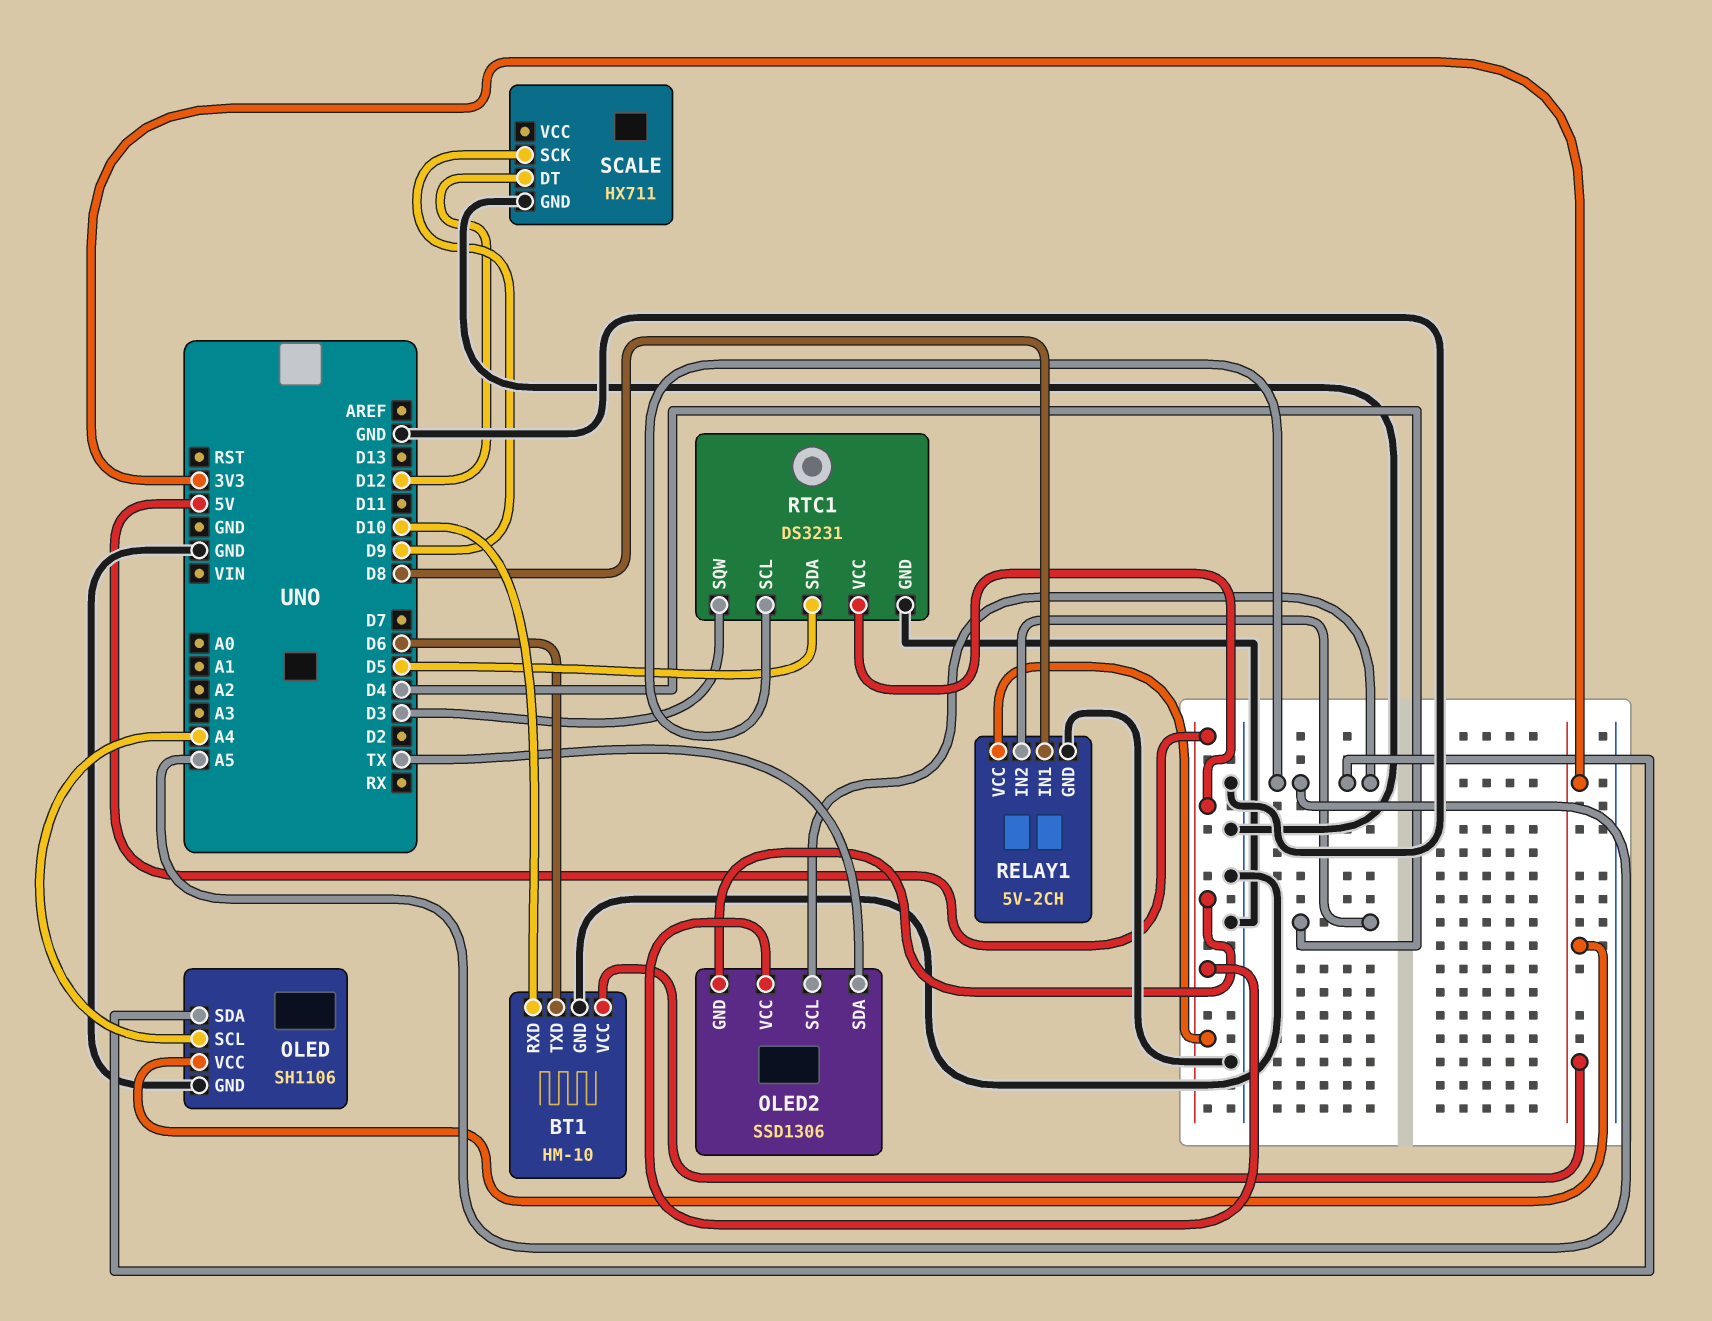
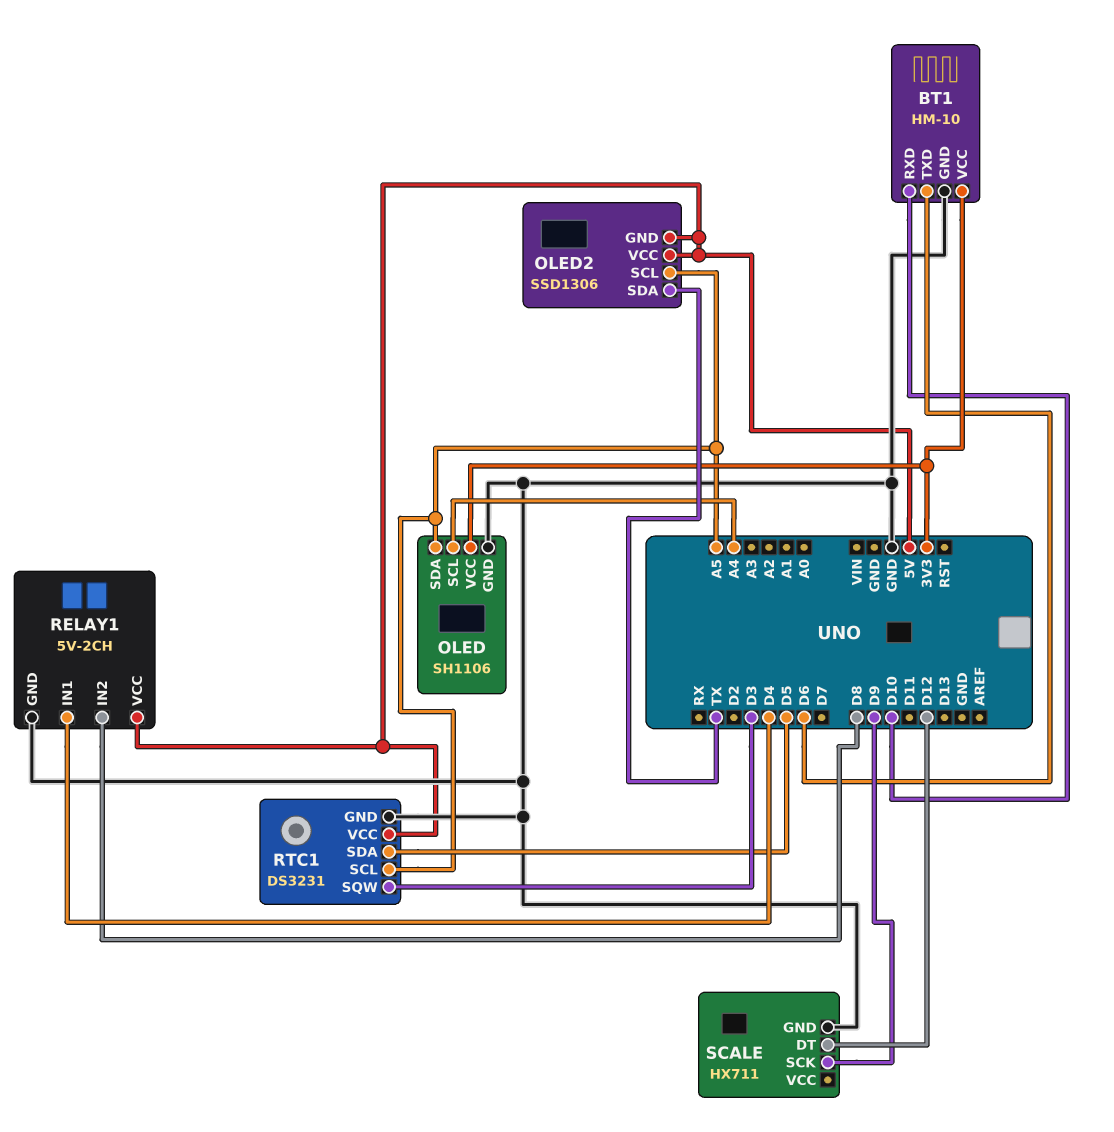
RELAY1 pin IN1: D8 -> D4
RELAY1 pin IN2: D4 -> D8

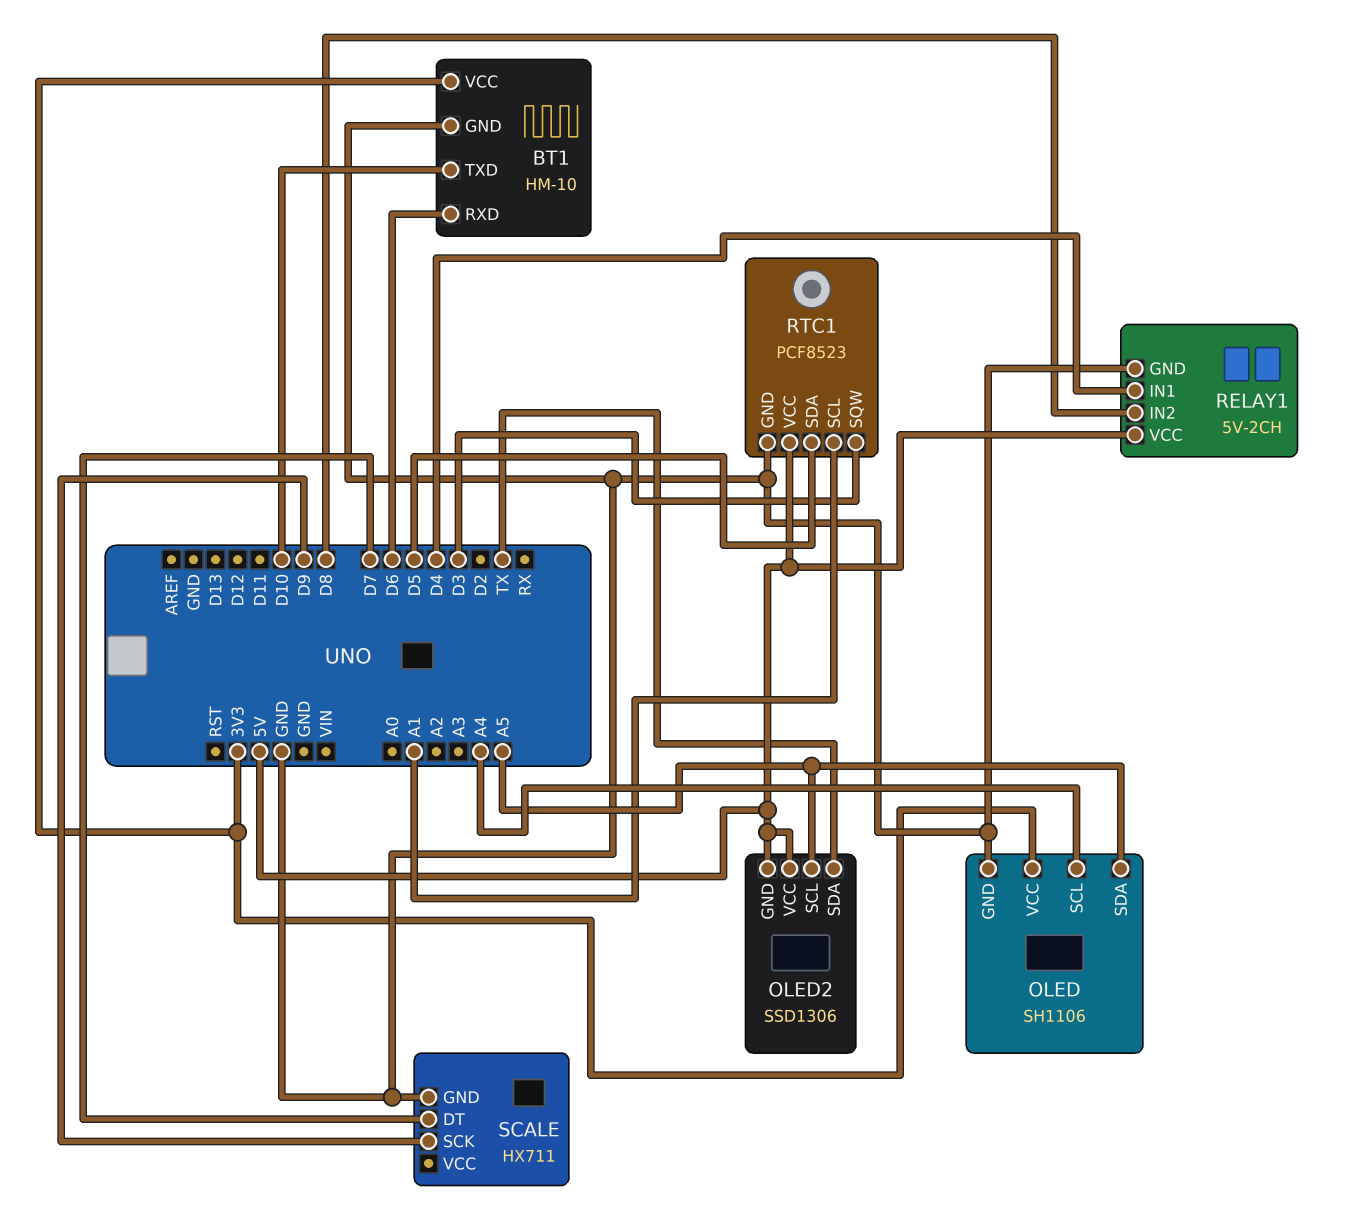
BT1 pin RXD: D10 -> D6
BT1 pin TXD: D6 -> D10
RTC1: DS3231 -> PCF8523
RTC1 pin SCL: A5 -> A1
SCALE pin DT: D12 -> D7

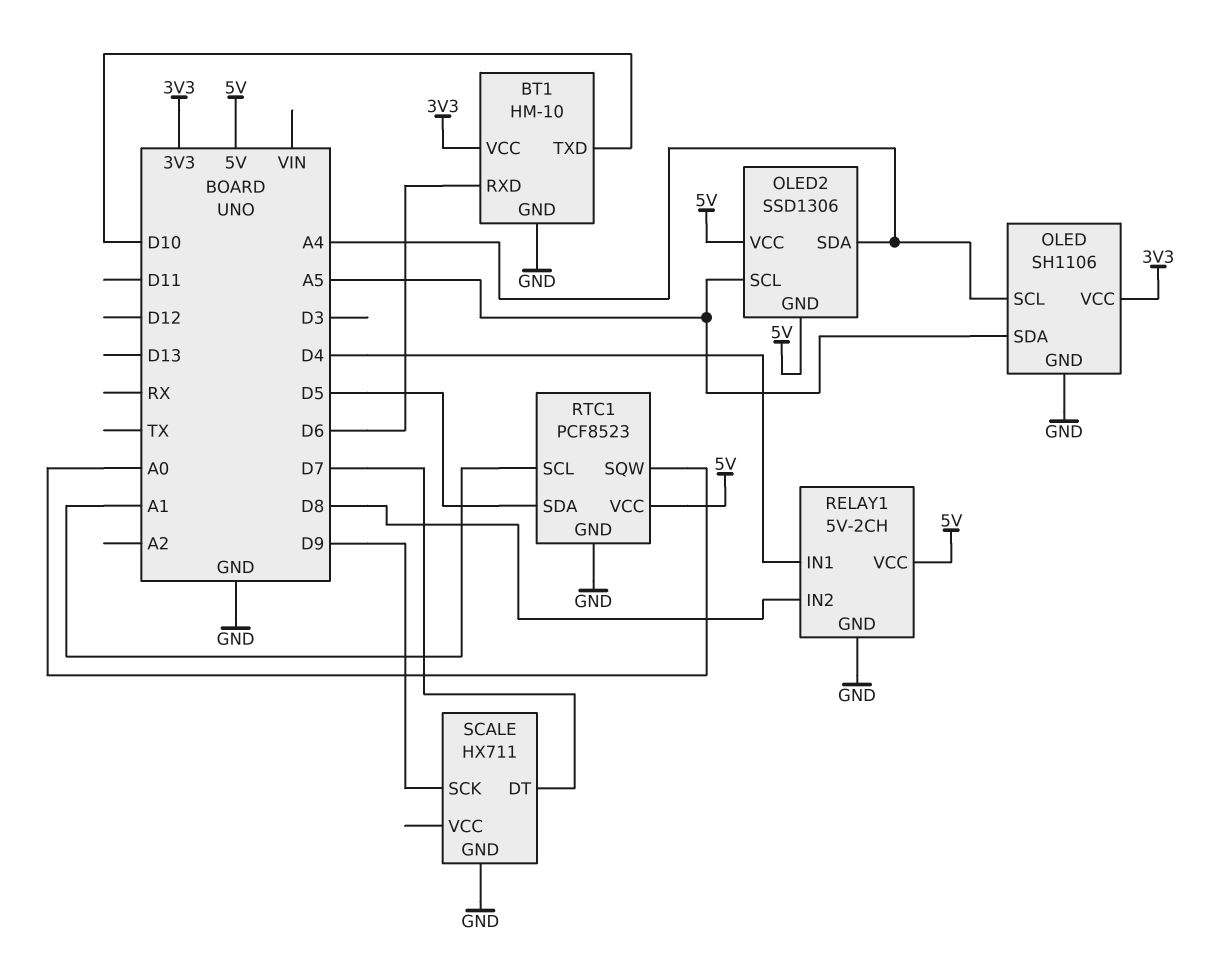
OLED2 pin SDA: TX -> A4
RTC1 pin SQW: D3 -> A0

